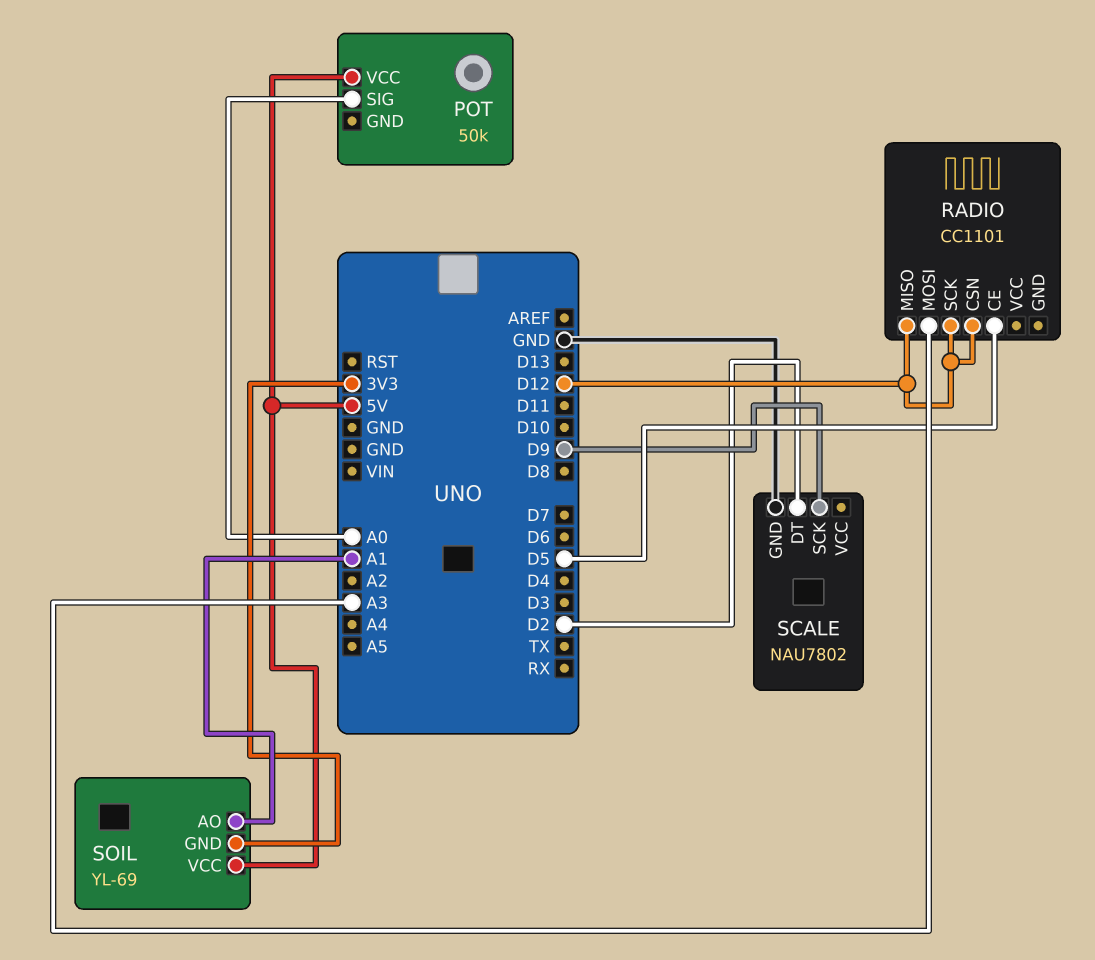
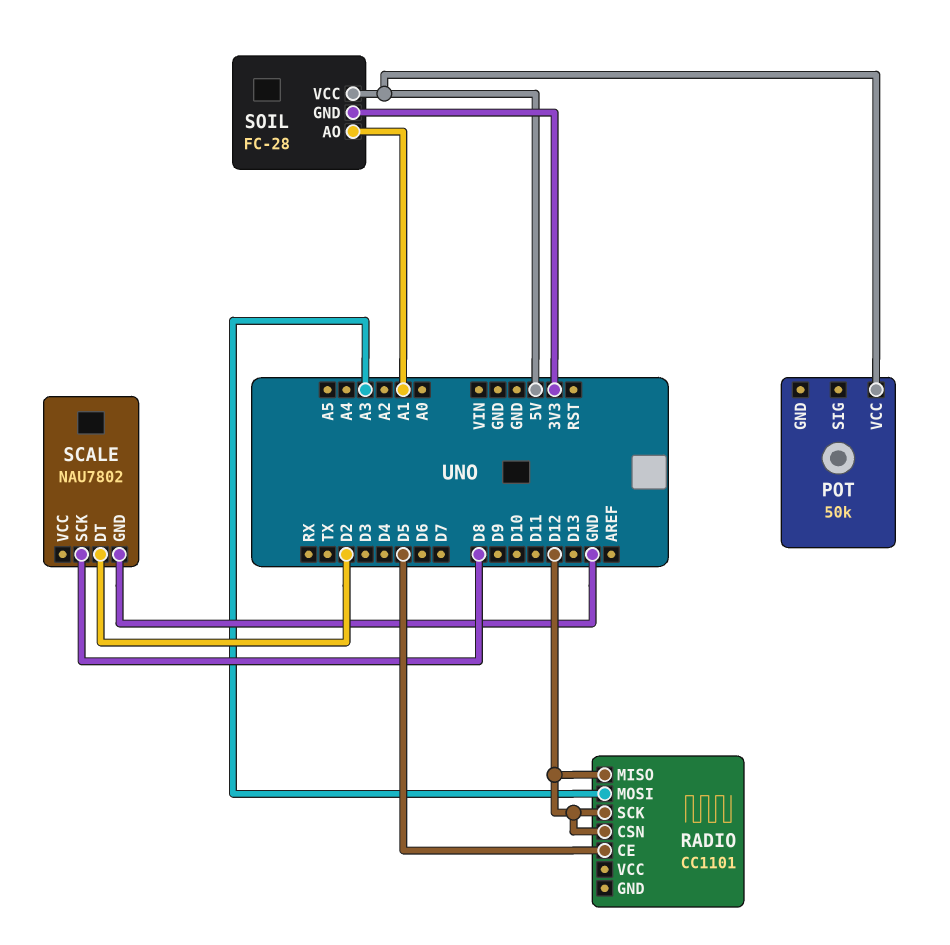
POT pin SIG: A0 -> none
SCALE pin SCK: D9 -> D8
SOIL: YL-69 -> FC-28

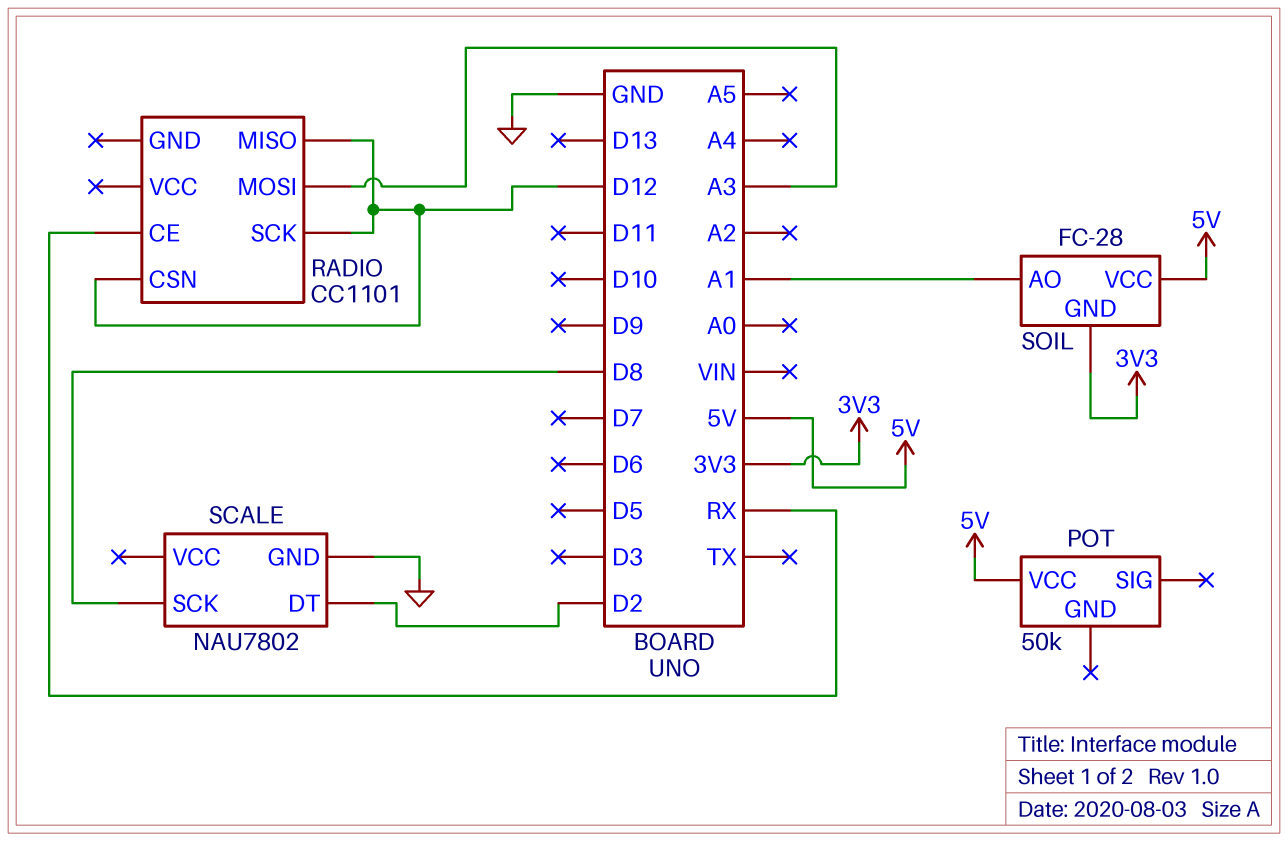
RADIO pin CE: D5 -> RX

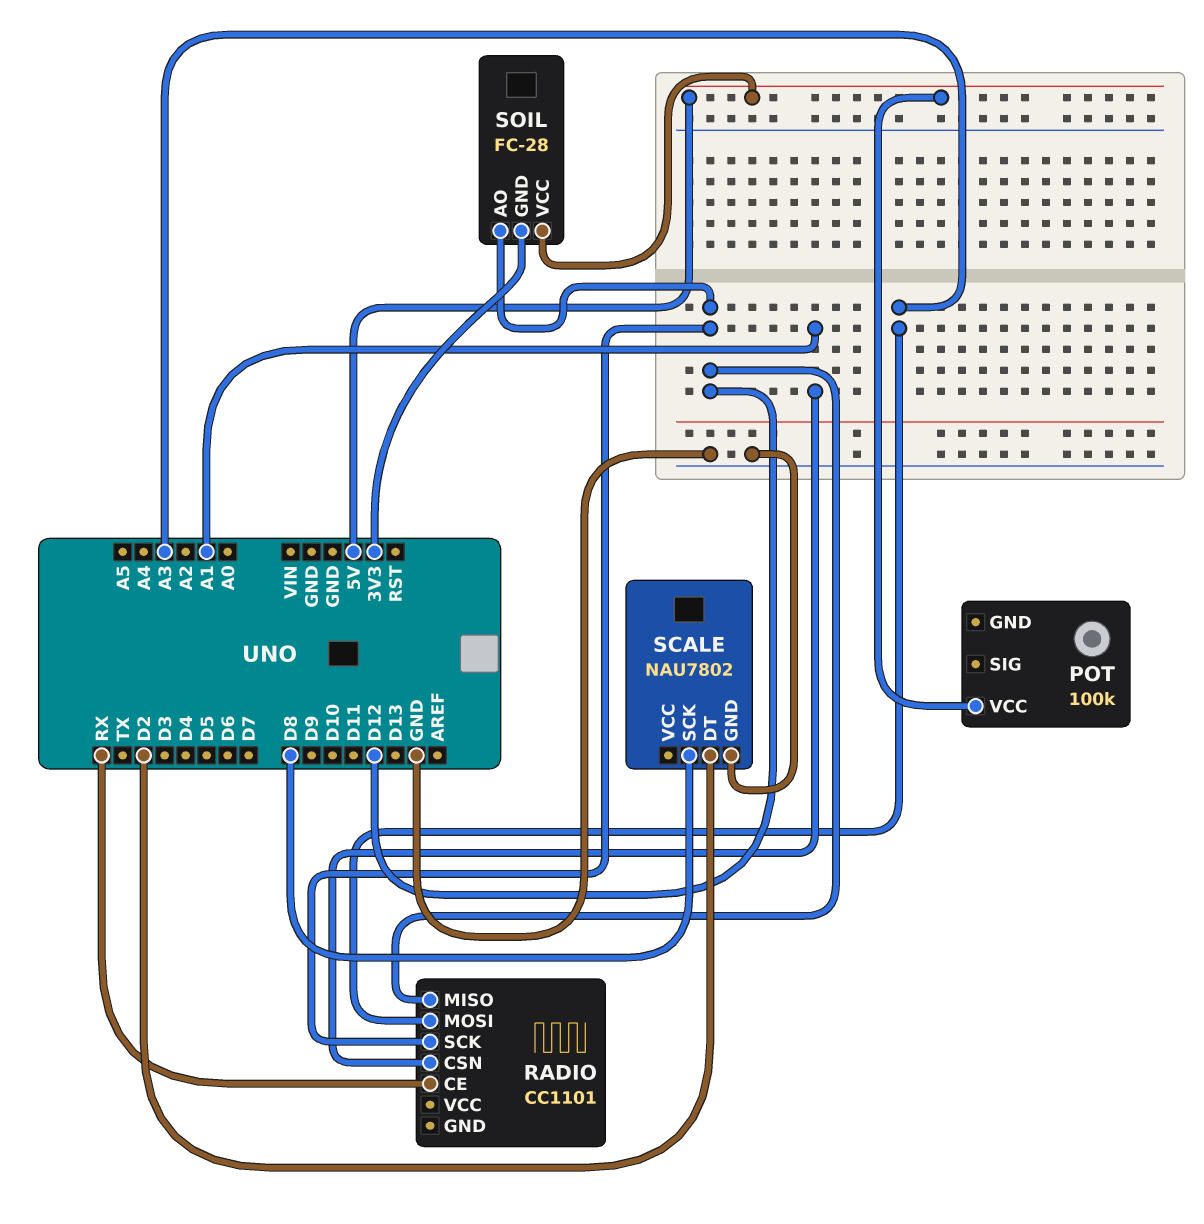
POT: 50k -> 100k
RADIO pin CSN: D12 -> A1
SOIL pin AO: A1 -> D12

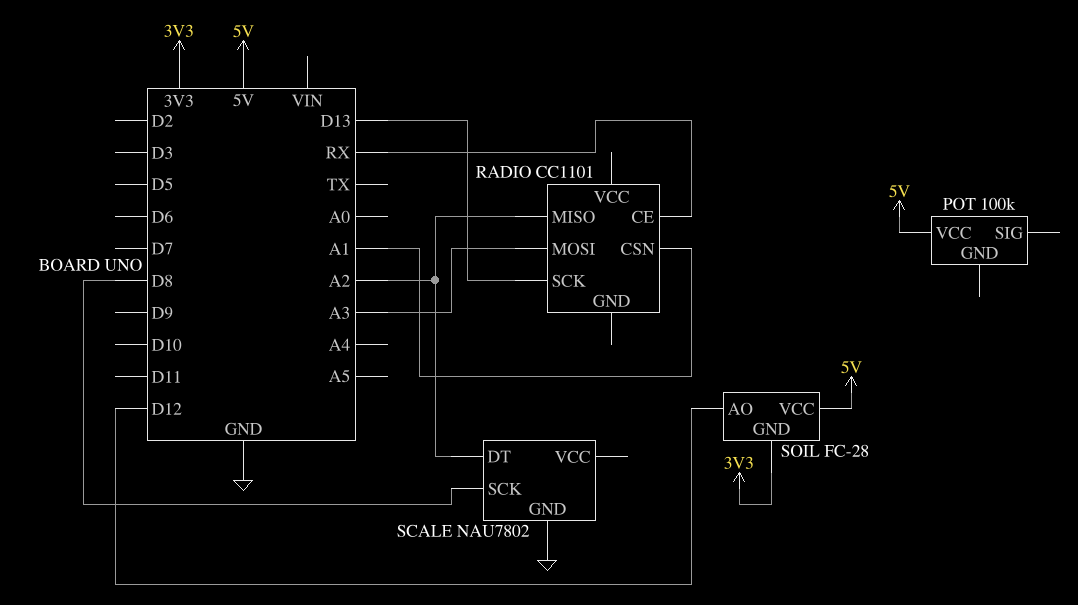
RADIO pin MISO: D12 -> A2
RADIO pin SCK: D12 -> D13
SCALE pin DT: D2 -> A2

